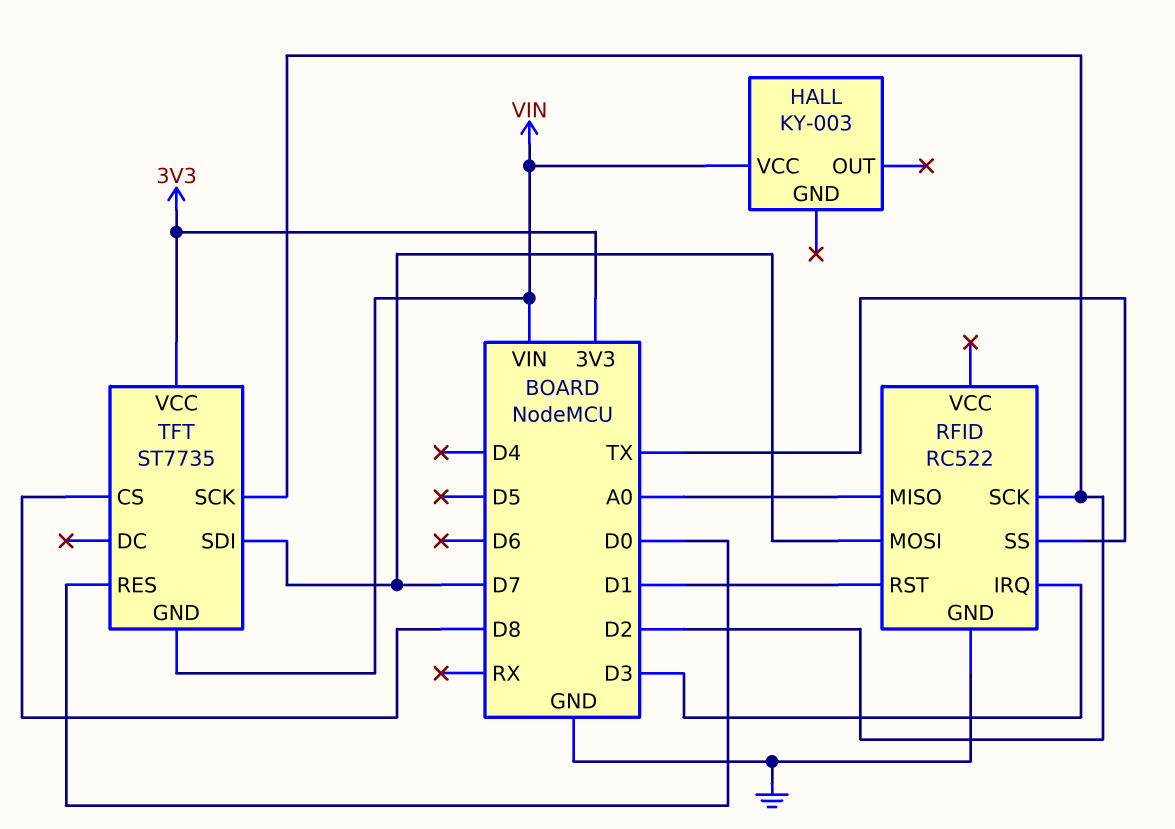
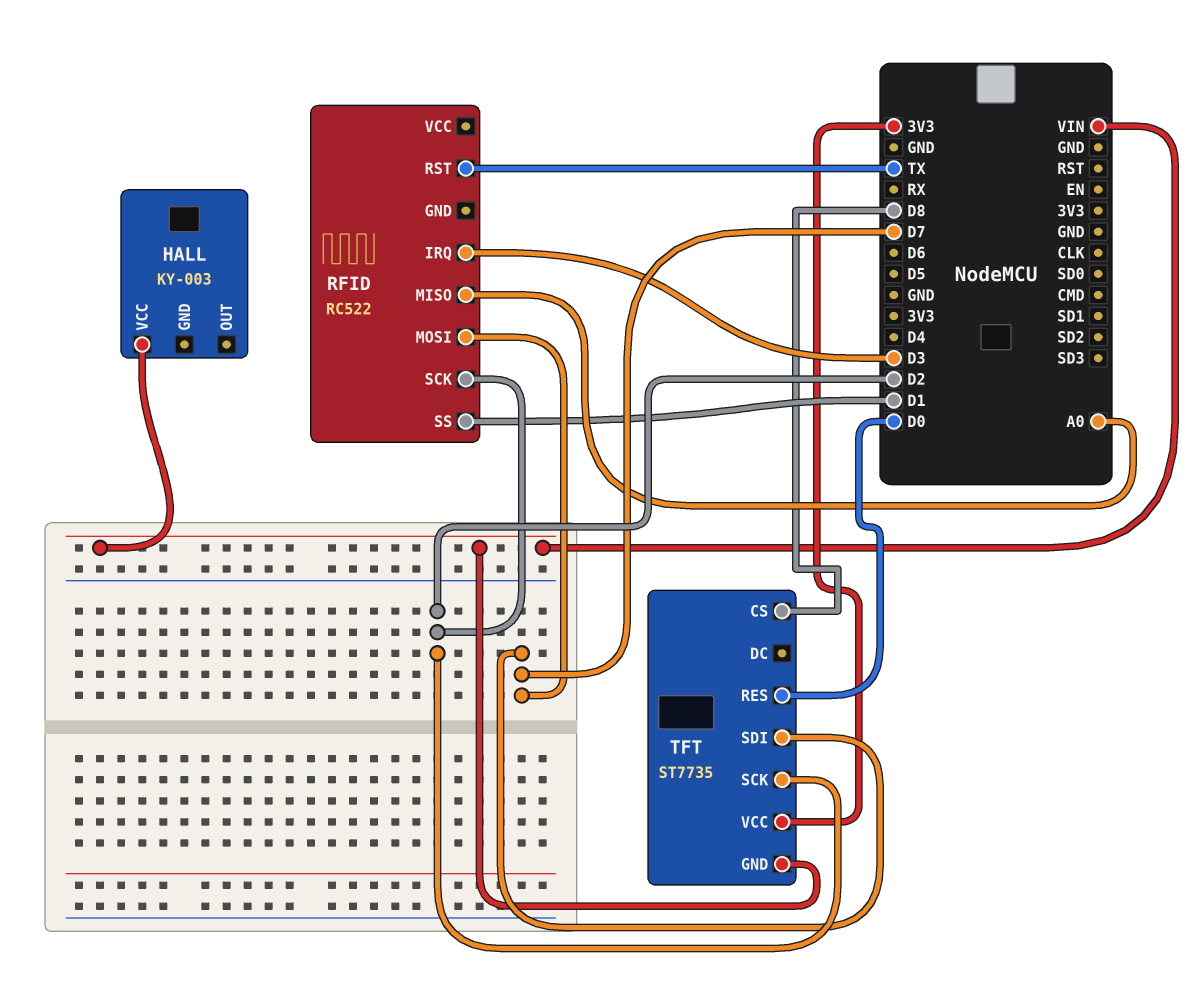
RFID pin GND: GND -> none
RFID pin RST: D1 -> TX
RFID pin SS: TX -> D1

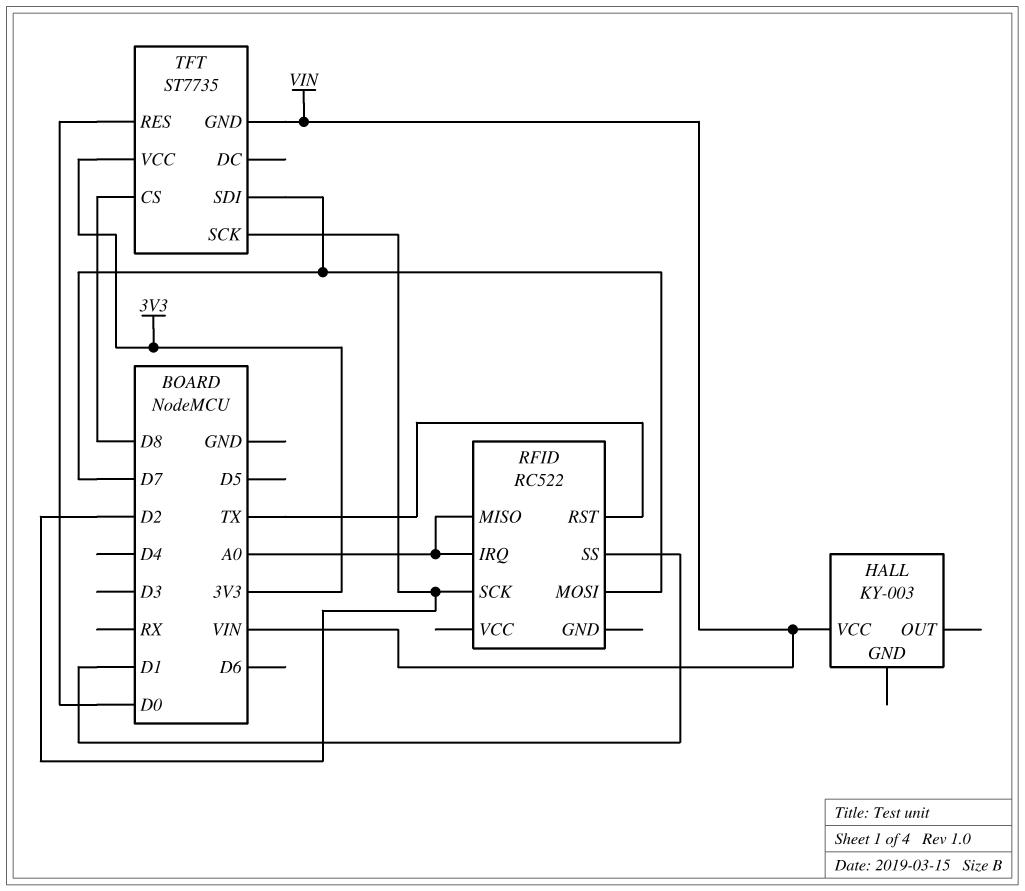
RFID pin IRQ: D3 -> A0

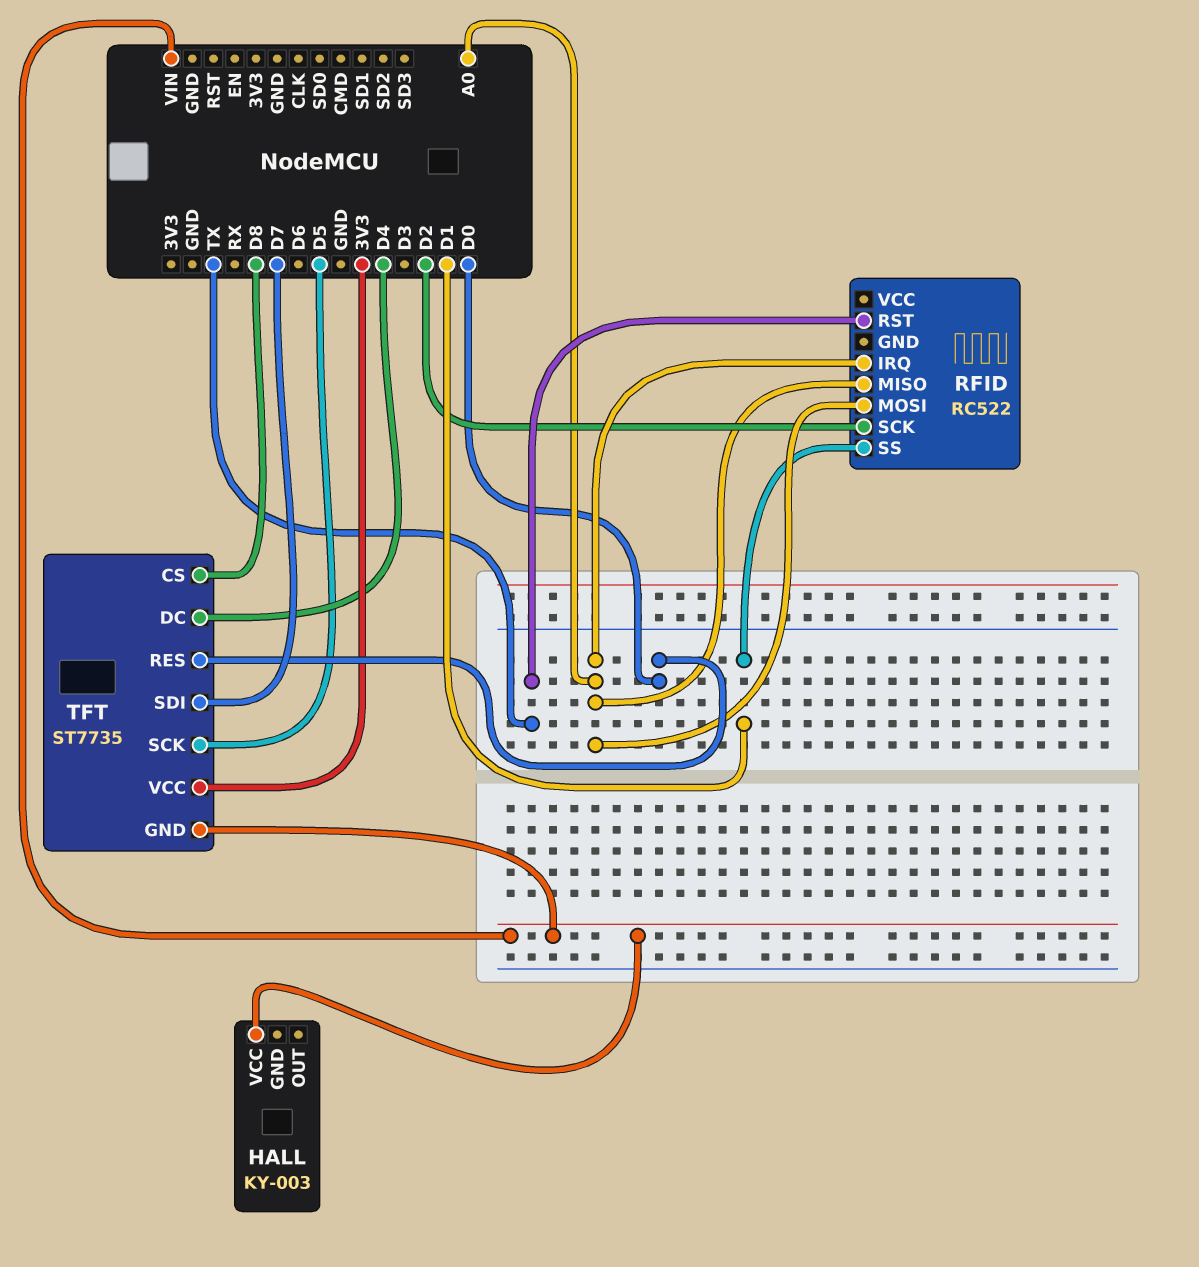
RFID pin MOSI: D7 -> A0
TFT pin DC: none -> D4
TFT pin SCK: D2 -> D5

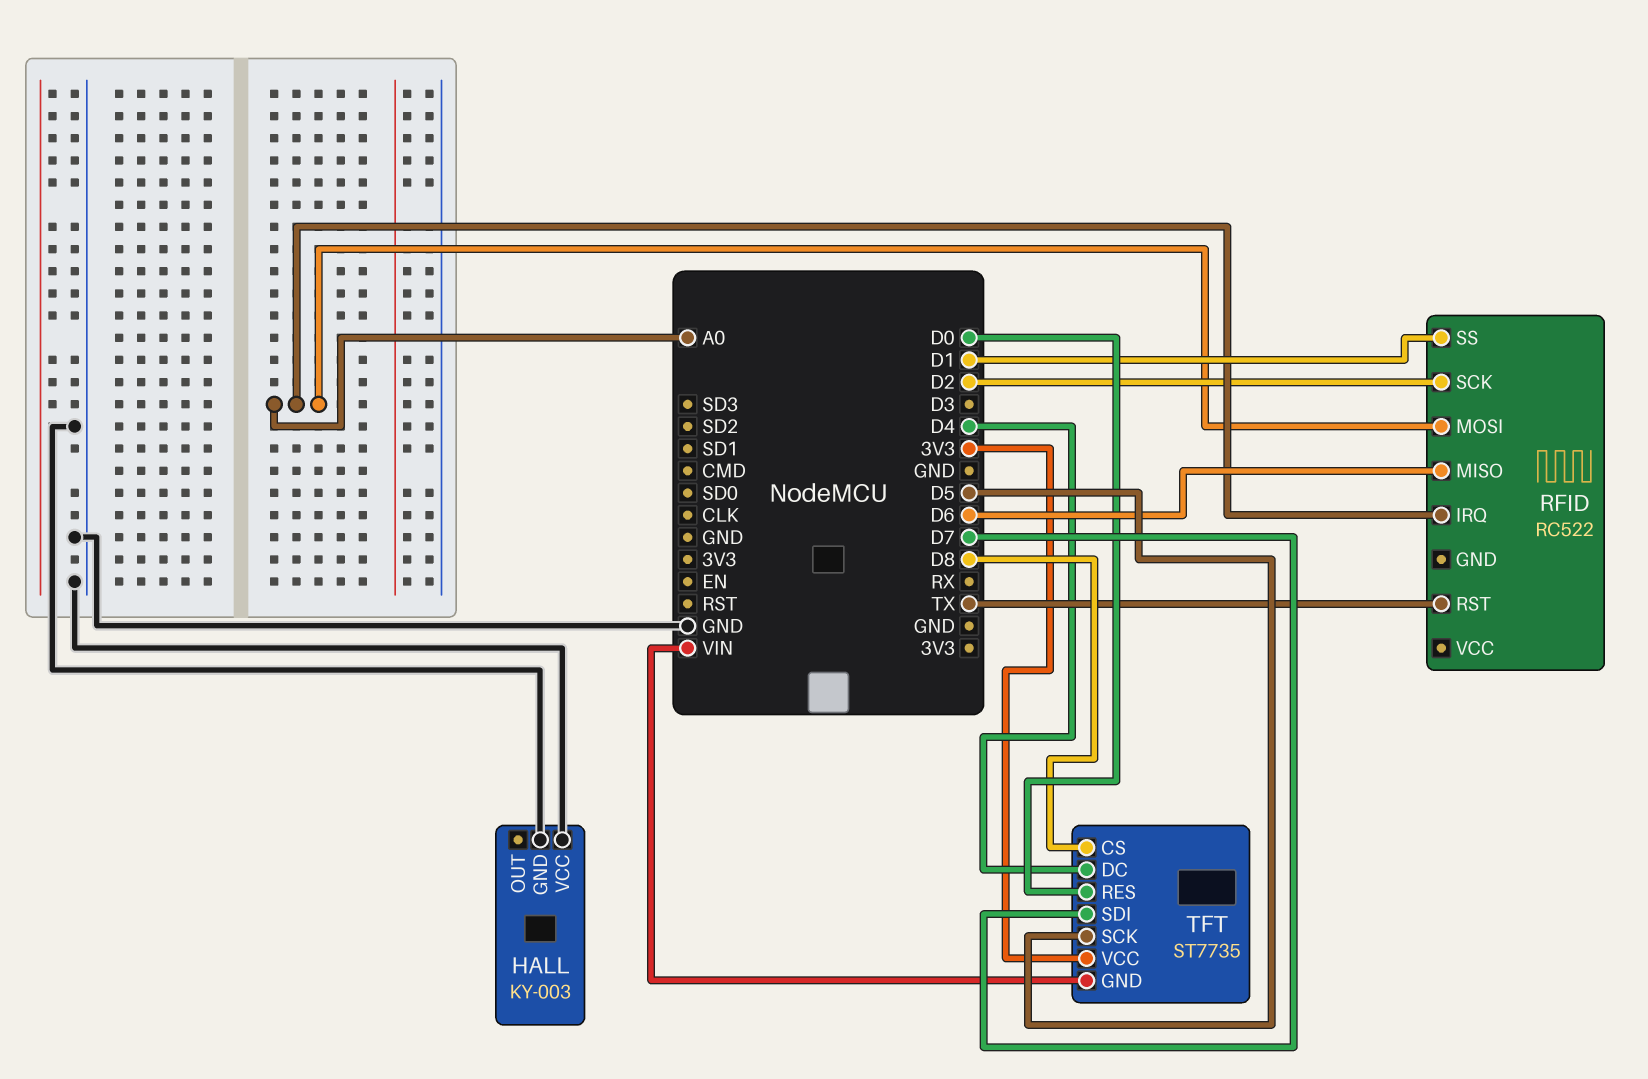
HALL pin GND: none -> GND
HALL pin VCC: VIN -> GND
RFID pin MISO: A0 -> D6

